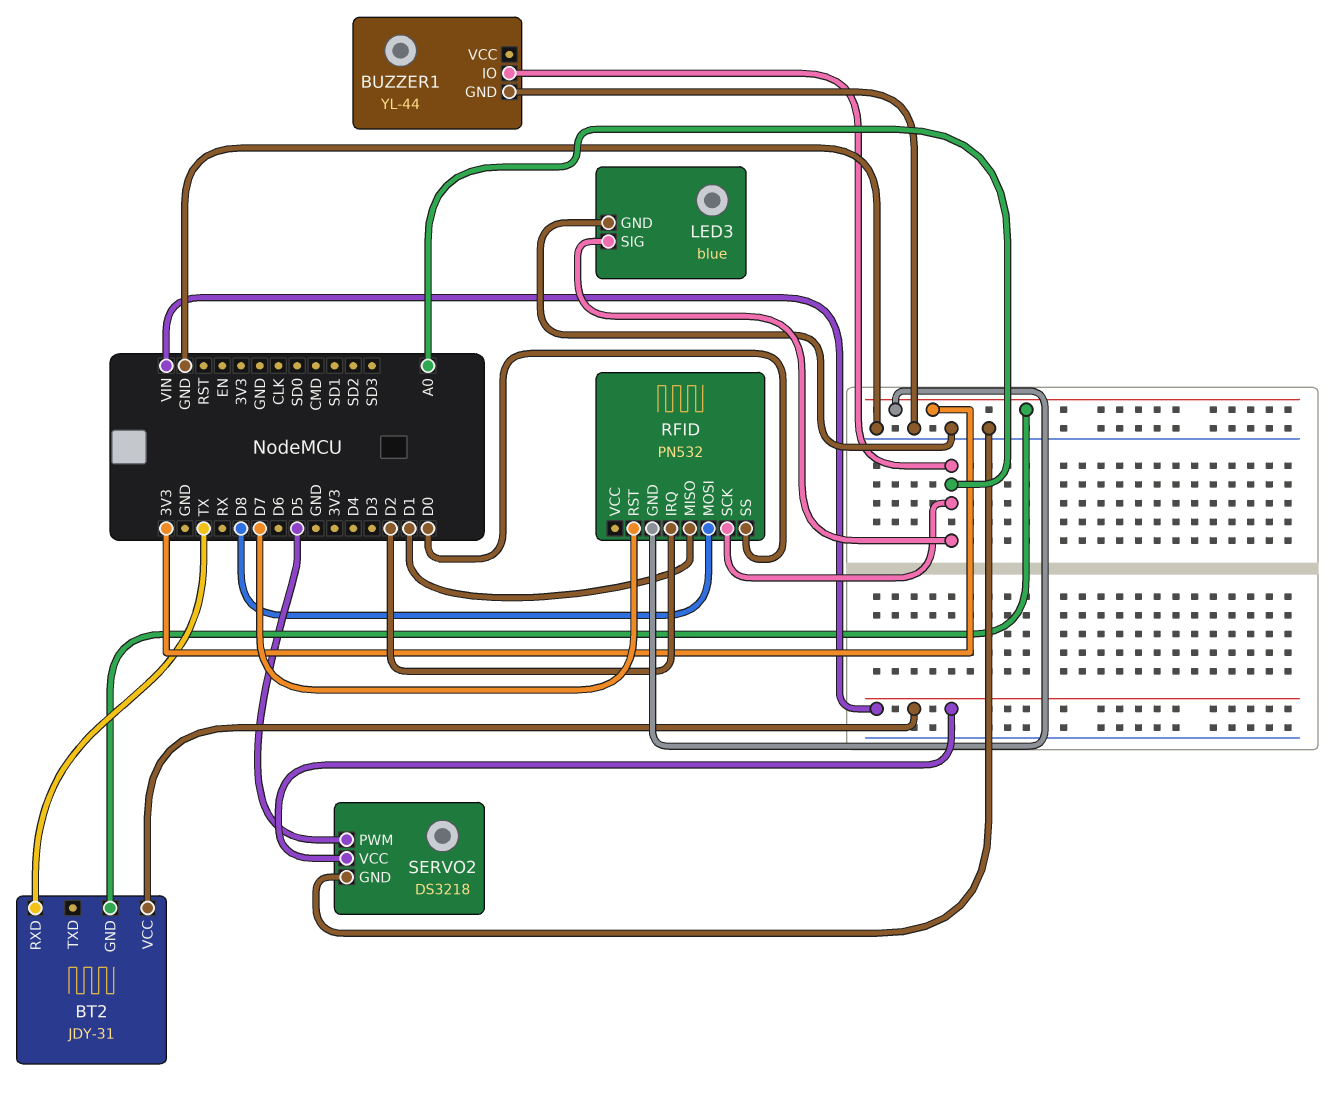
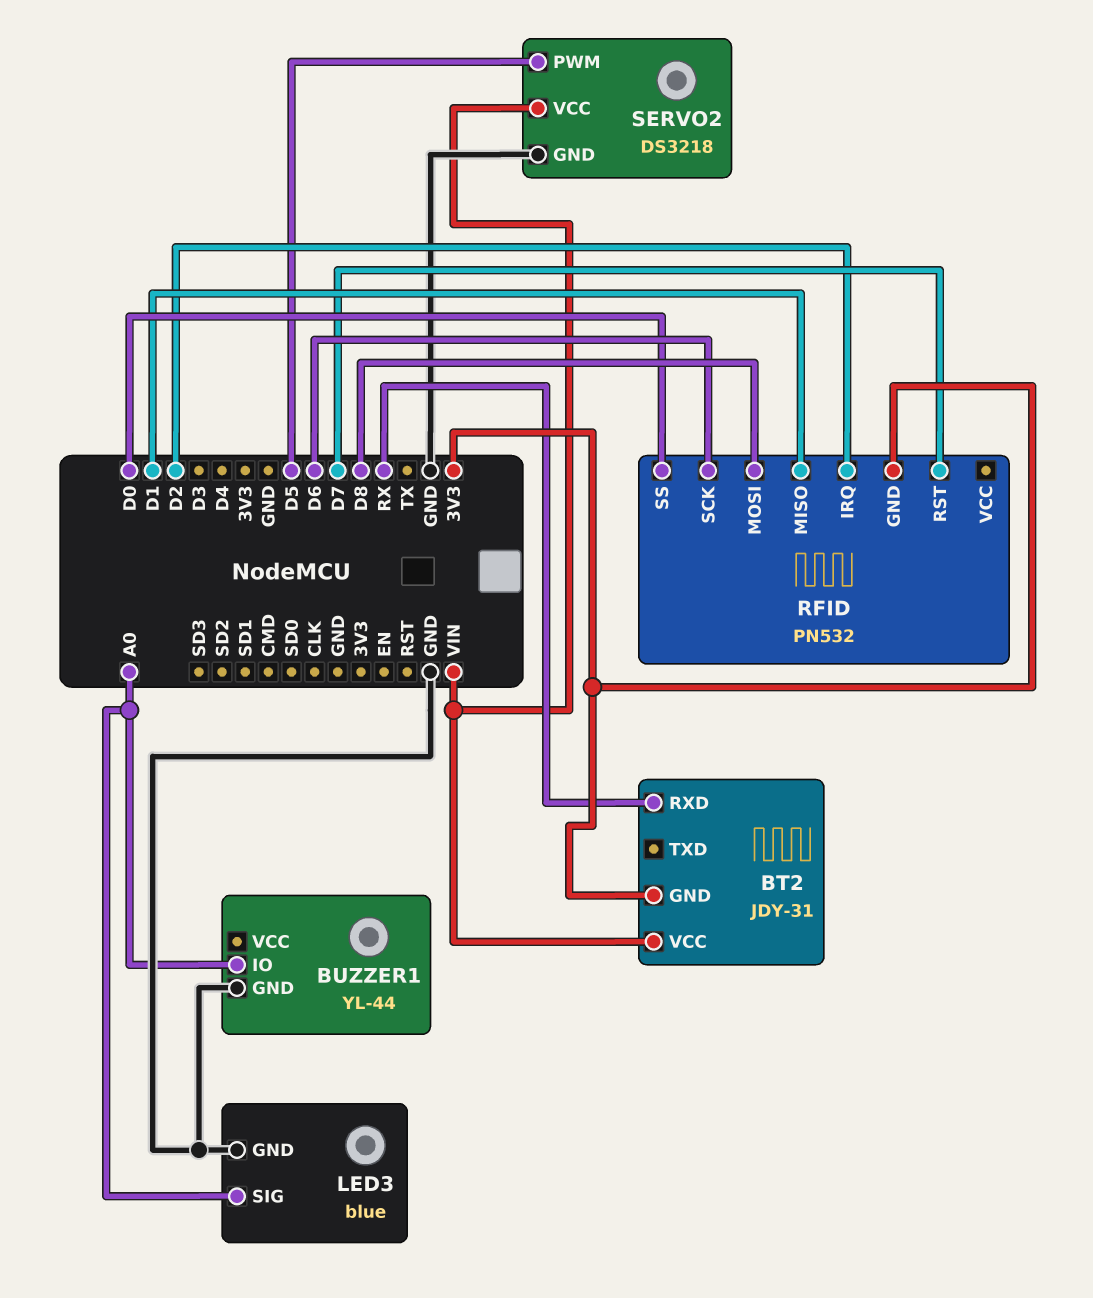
BT2 pin RXD: TX -> RX
RFID pin SCK: A0 -> D6

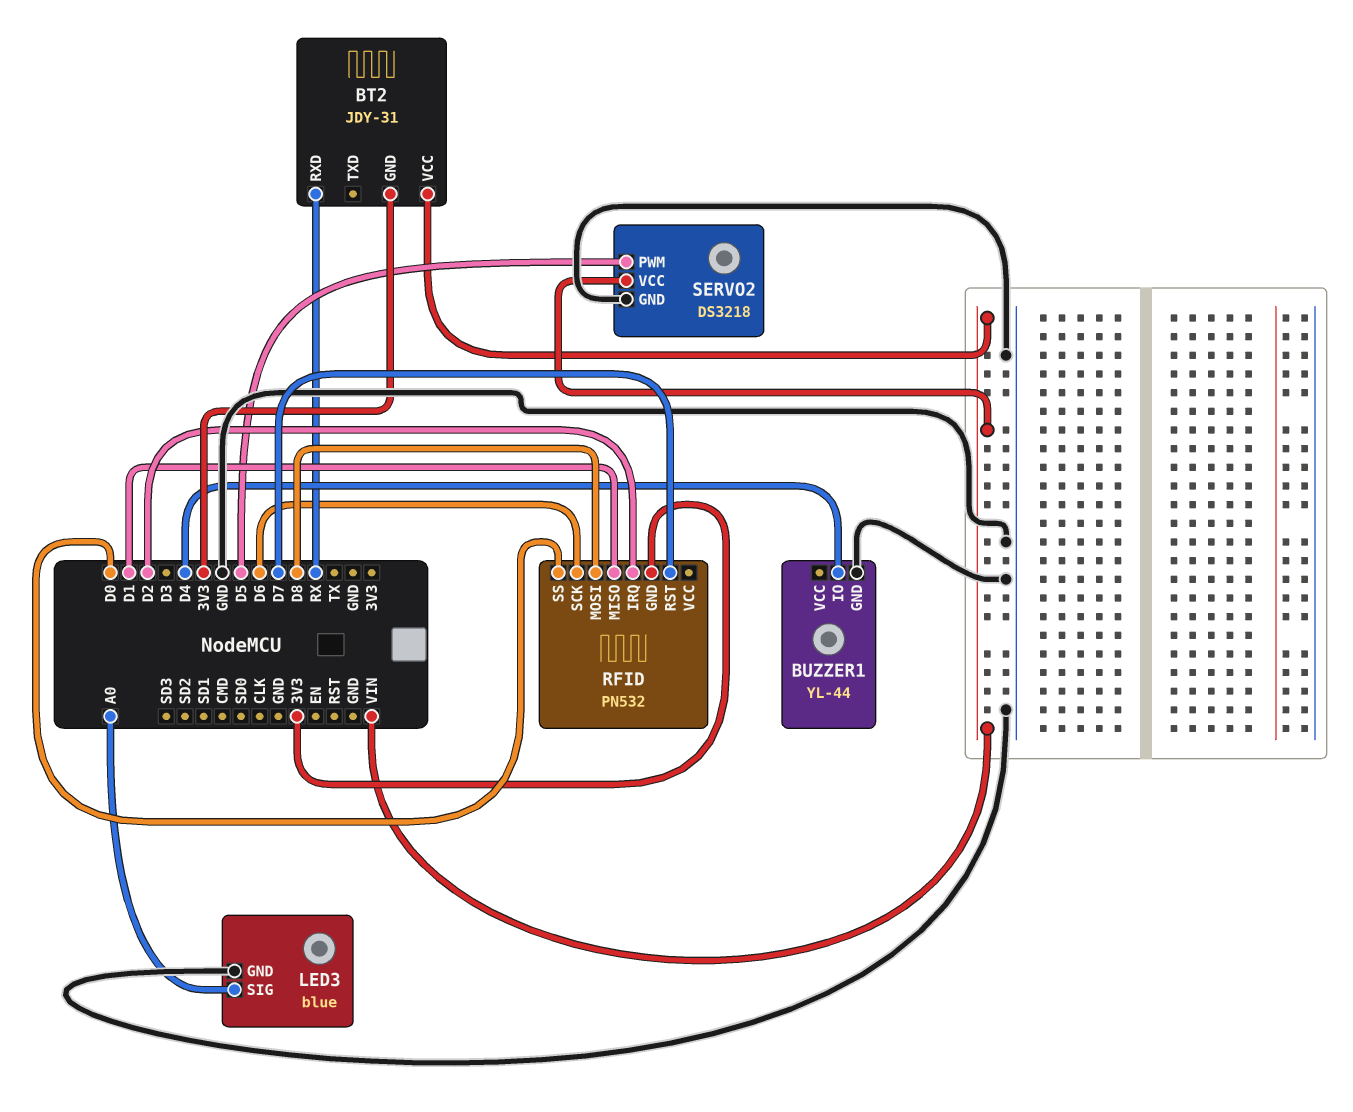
BUZZER1 pin IO: A0 -> D4

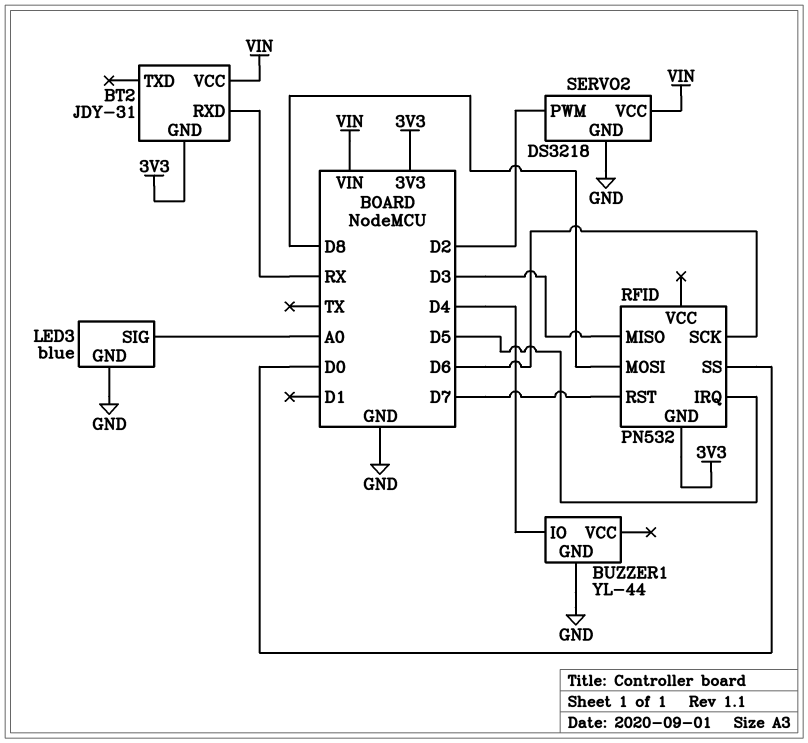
RFID pin IRQ: D2 -> D5
RFID pin MISO: D1 -> D3
SERVO2 pin PWM: D5 -> D2

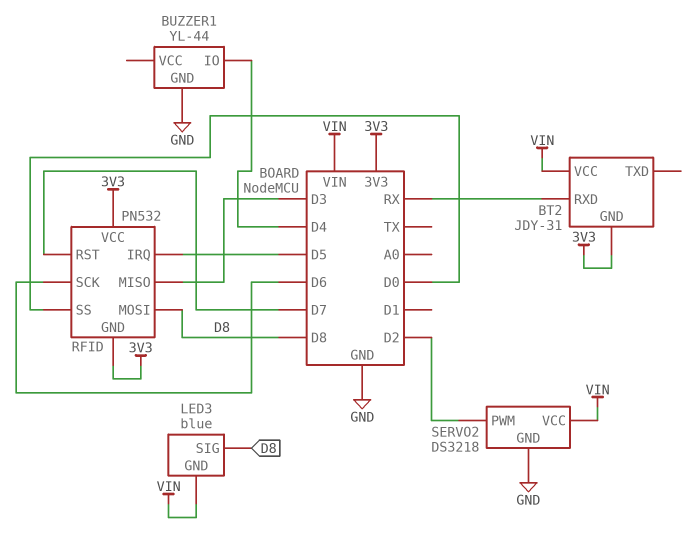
LED3 pin GND: GND -> VIN
LED3 pin SIG: A0 -> D8
RFID pin VCC: none -> 3V3

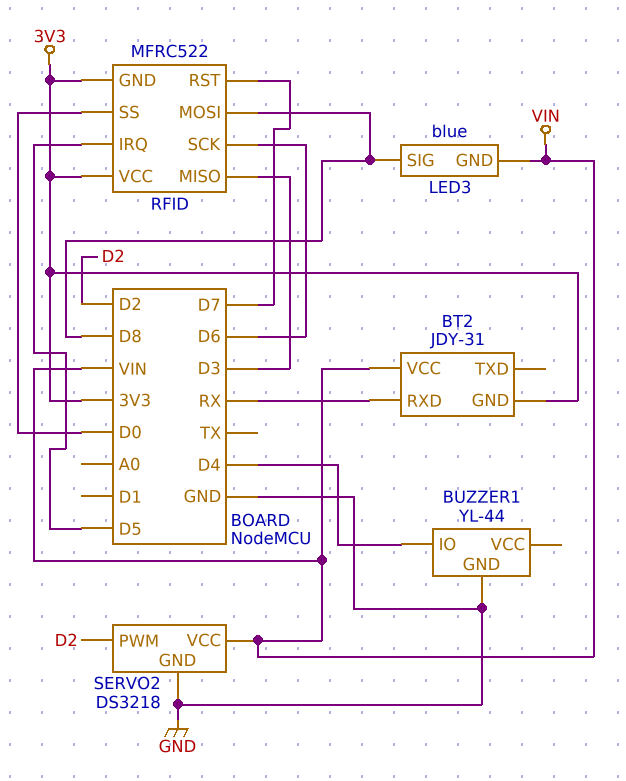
RFID: PN532 -> MFRC522

